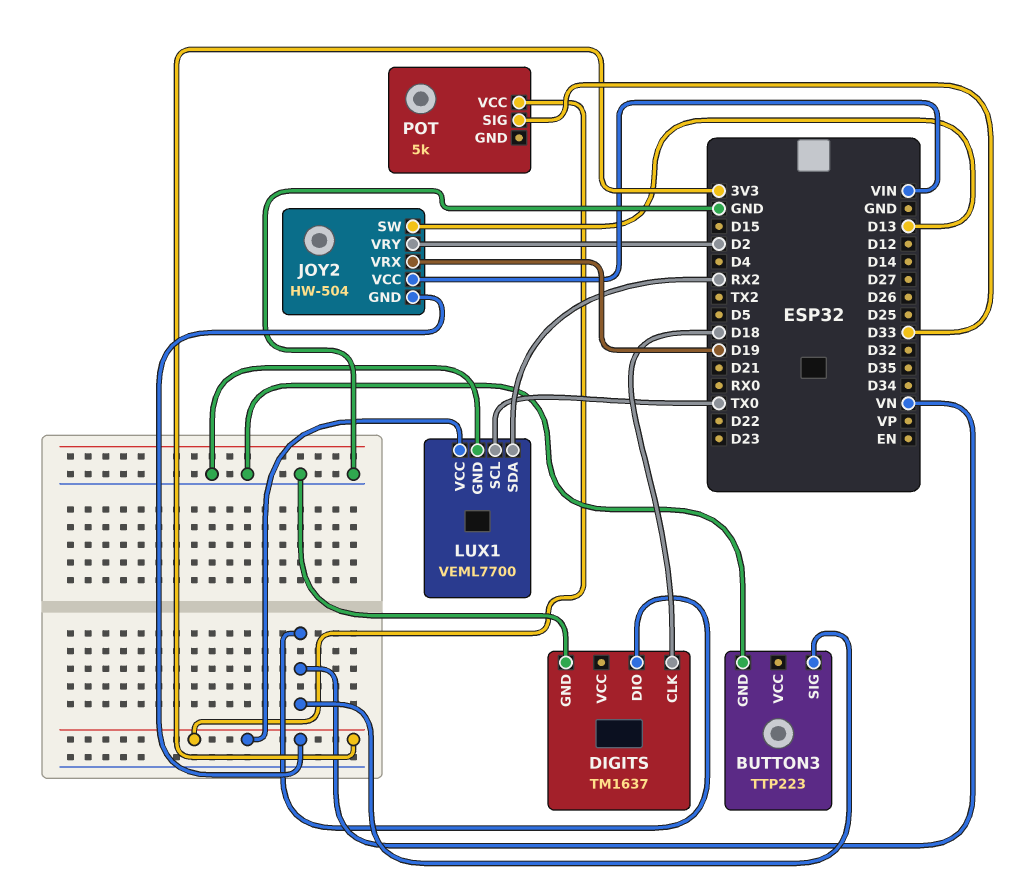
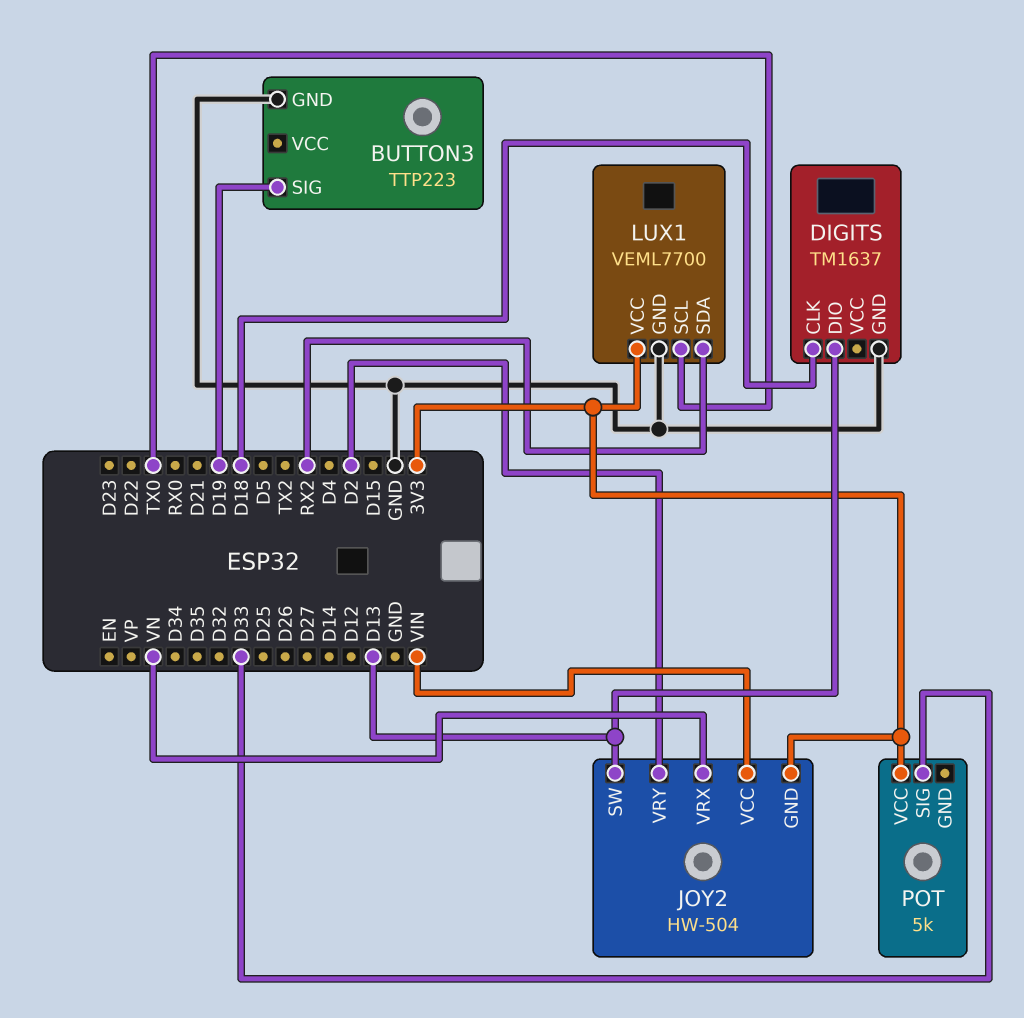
BUTTON3 pin SIG: VN -> D19
DIGITS pin DIO: VN -> D13
JOY2 pin VRX: D19 -> VN

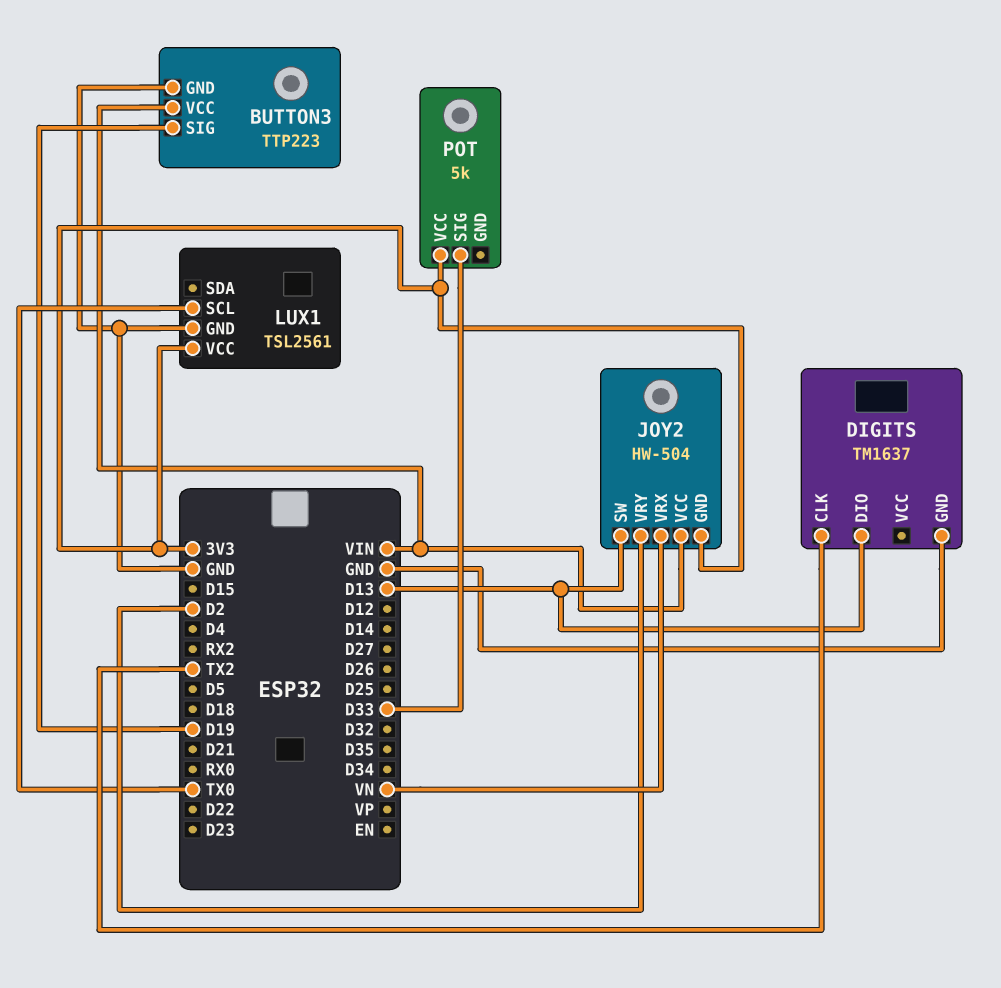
BUTTON3 pin VCC: none -> VIN
DIGITS pin CLK: D18 -> TX2
LUX1: VEML7700 -> TSL2561
LUX1 pin SDA: RX2 -> none

